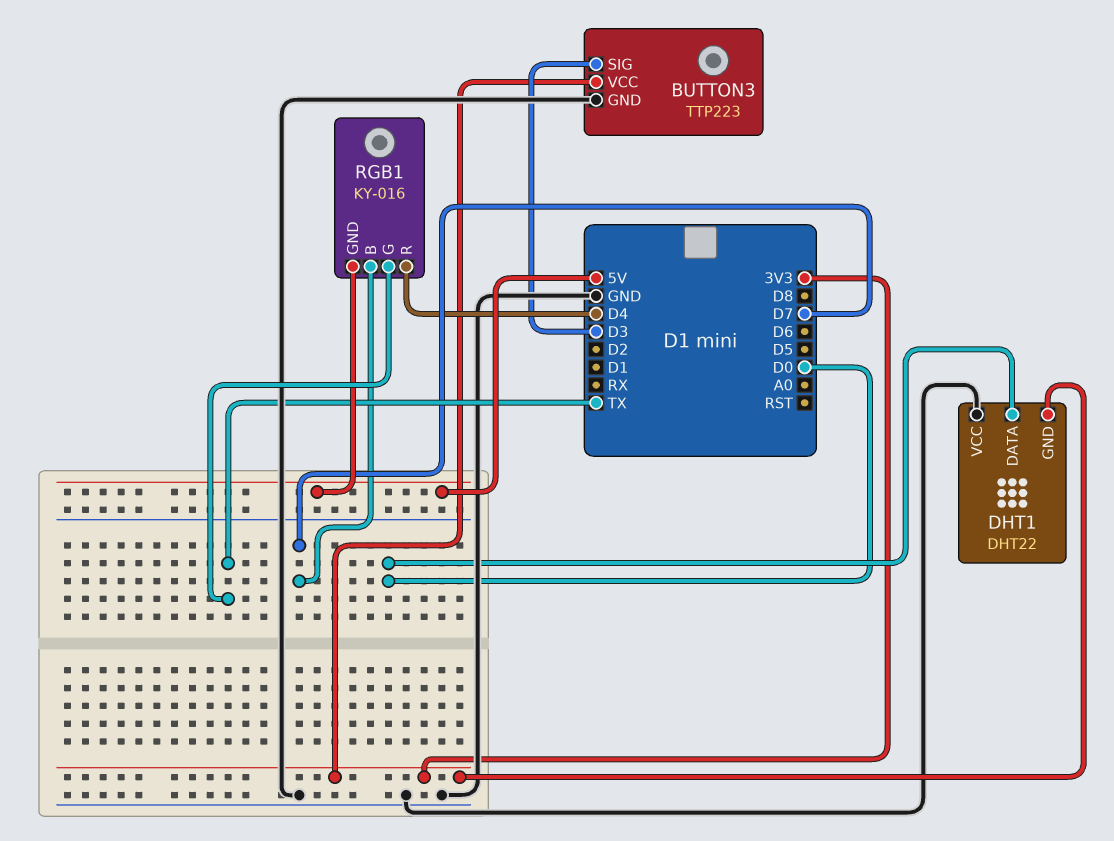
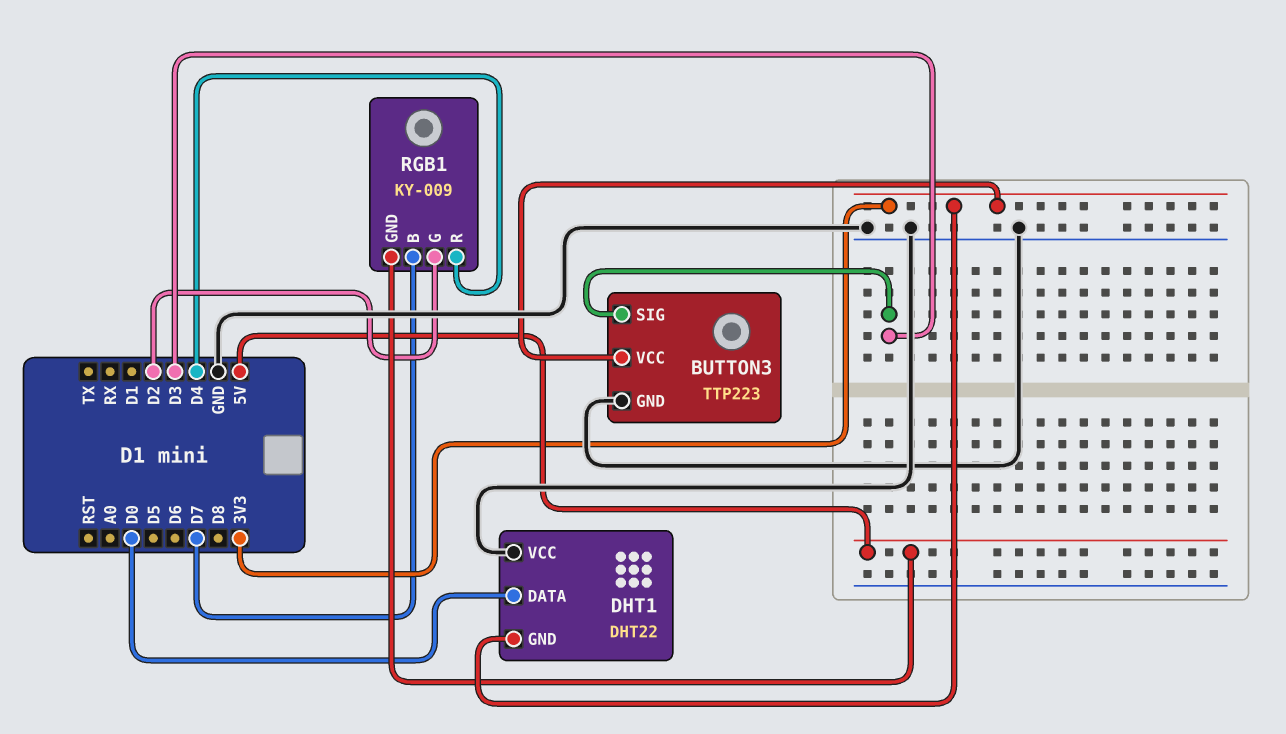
RGB1: KY-016 -> KY-009
RGB1 pin G: TX -> D2

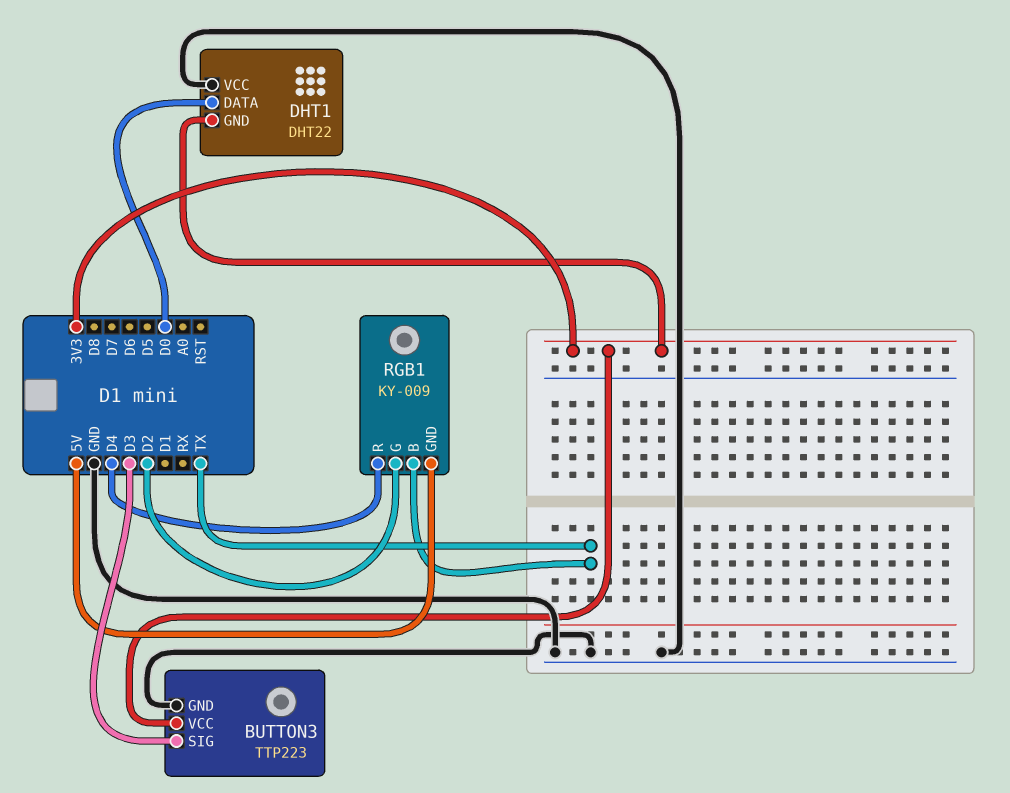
RGB1 pin B: D7 -> TX

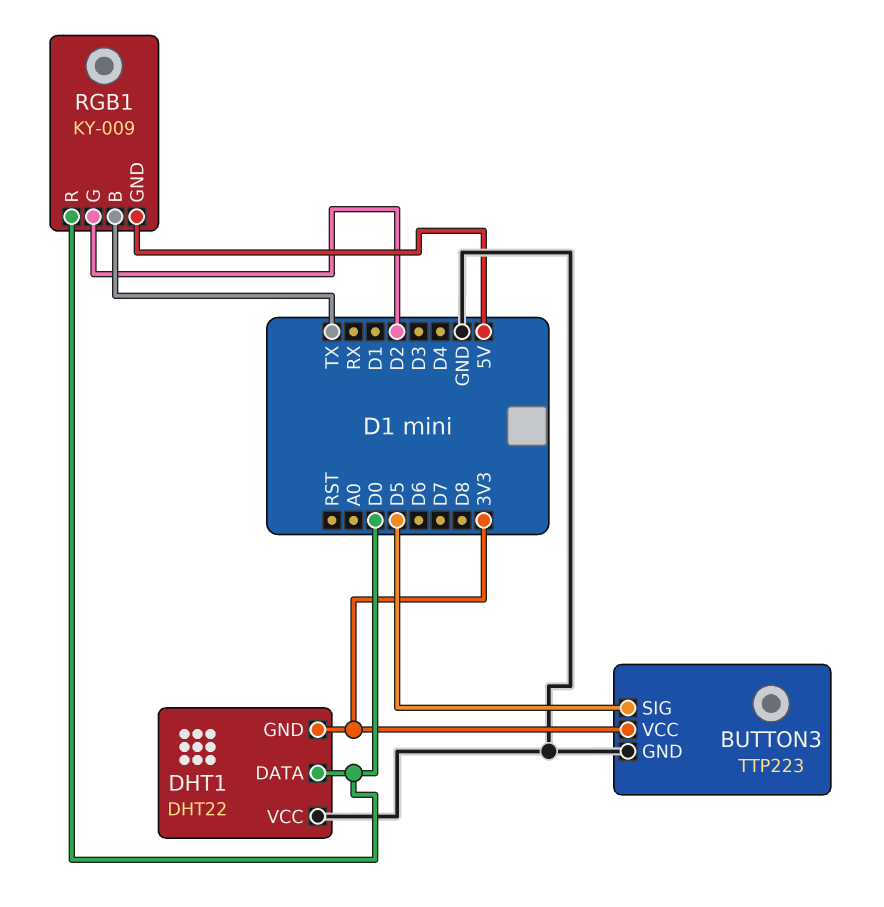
BUTTON3 pin SIG: D3 -> D5
RGB1 pin R: D4 -> D0

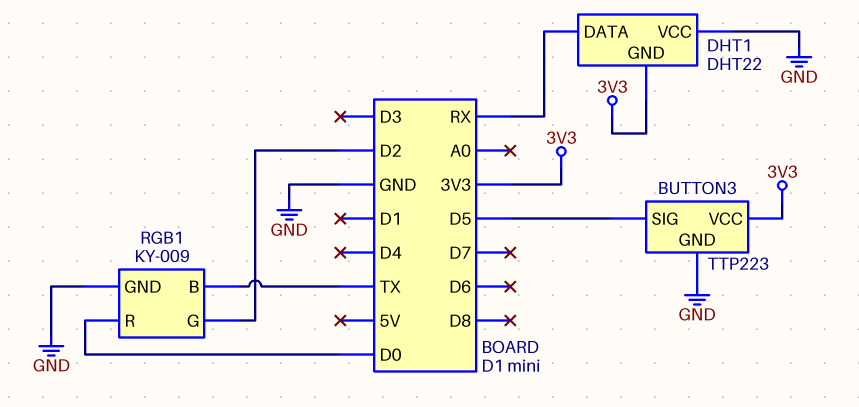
DHT1 pin DATA: D0 -> RX
RGB1 pin GND: 5V -> GND

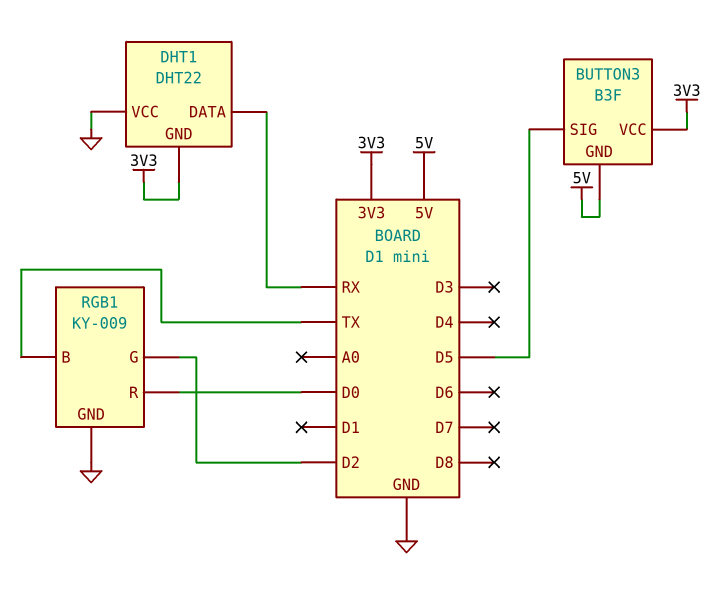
BUTTON3: TTP223 -> B3F
BUTTON3 pin GND: GND -> 5V

